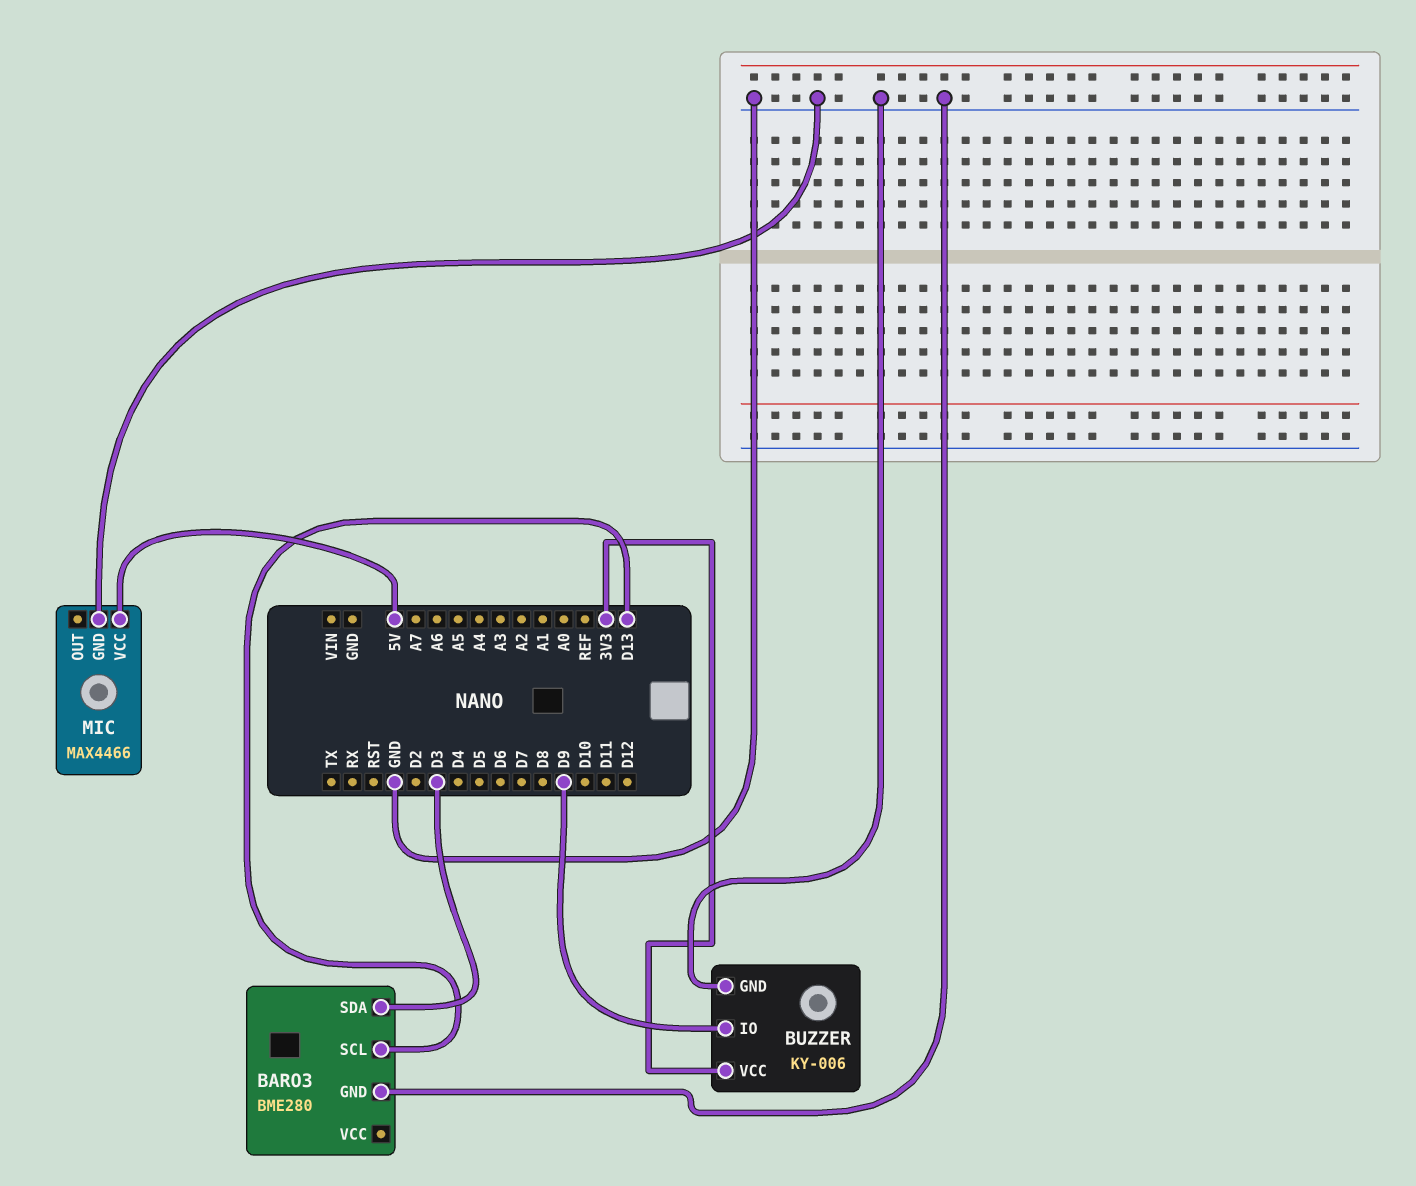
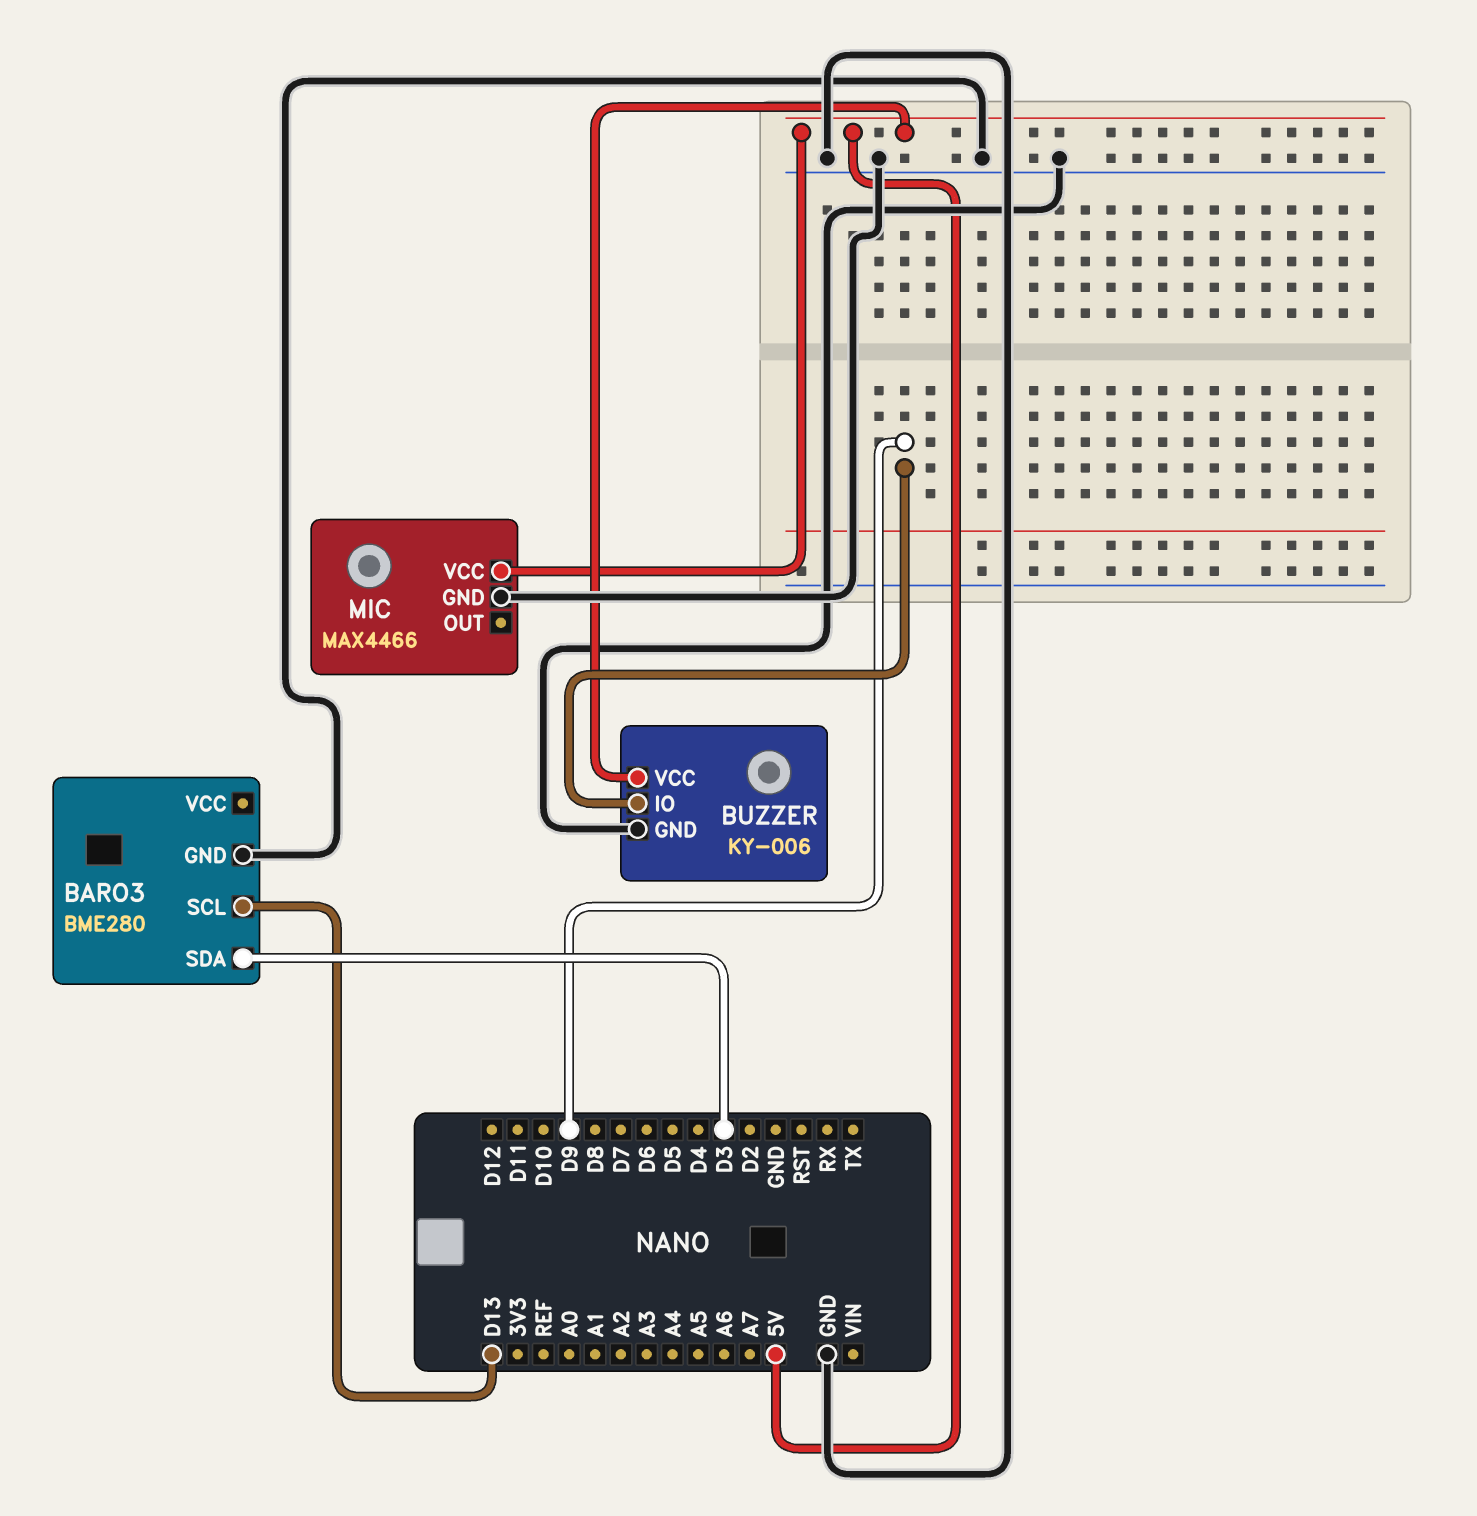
BUZZER pin VCC: 3V3 -> 5V

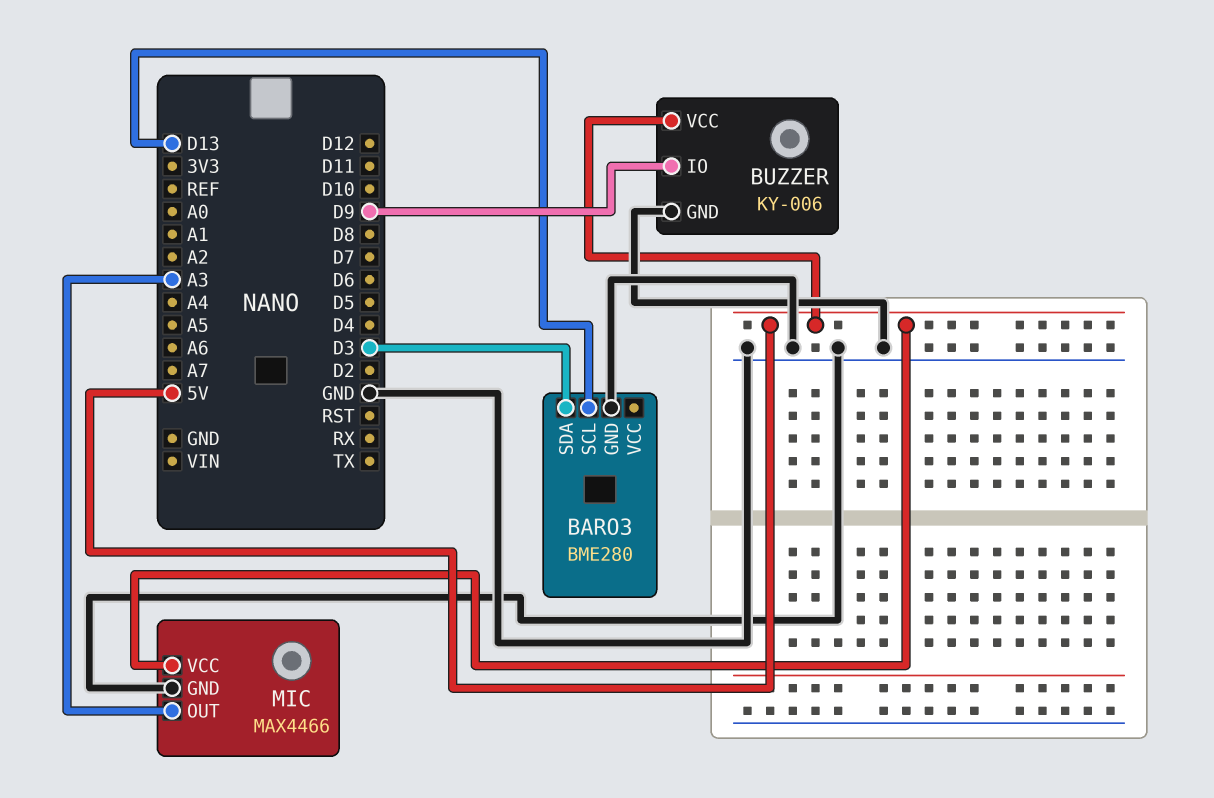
MIC pin OUT: none -> A3

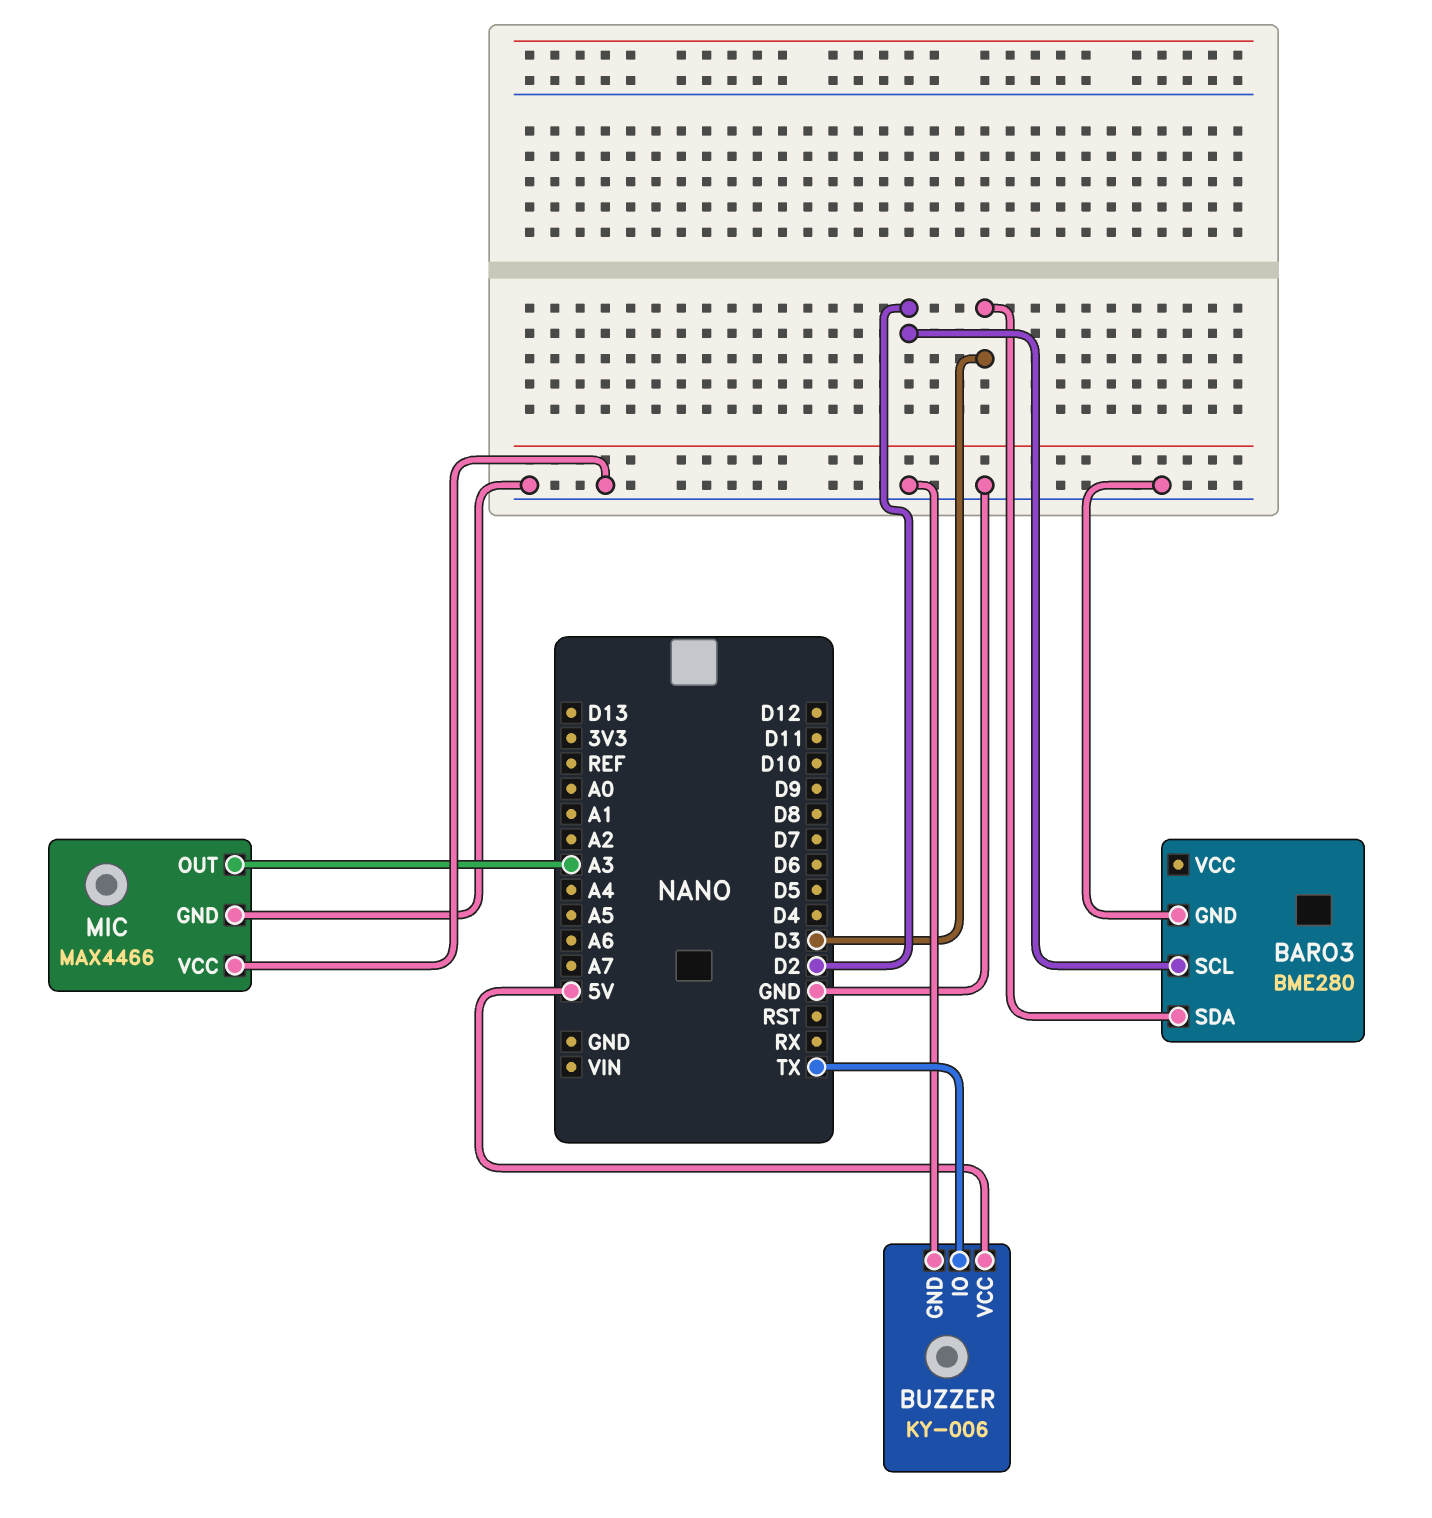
BARO3 pin SCL: D13 -> D2
BUZZER pin IO: D9 -> TX
MIC pin VCC: 5V -> GND

